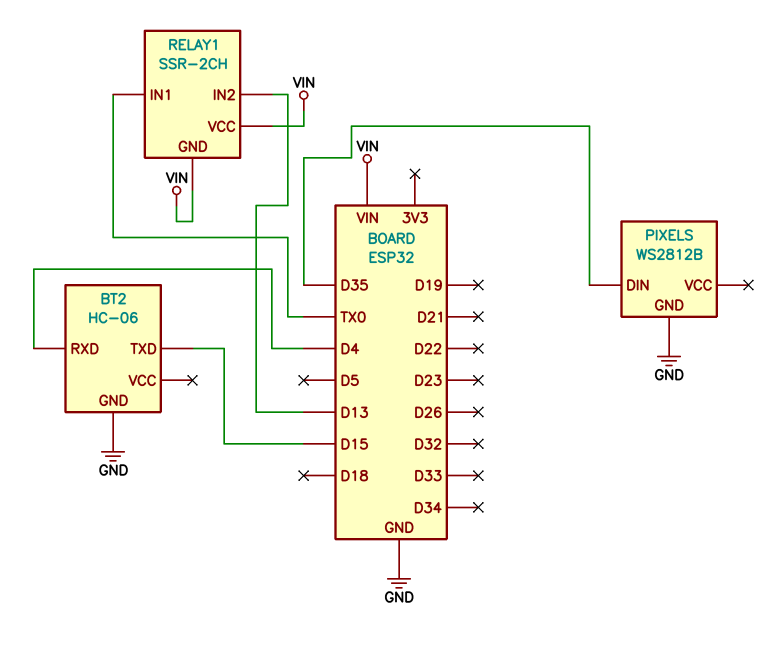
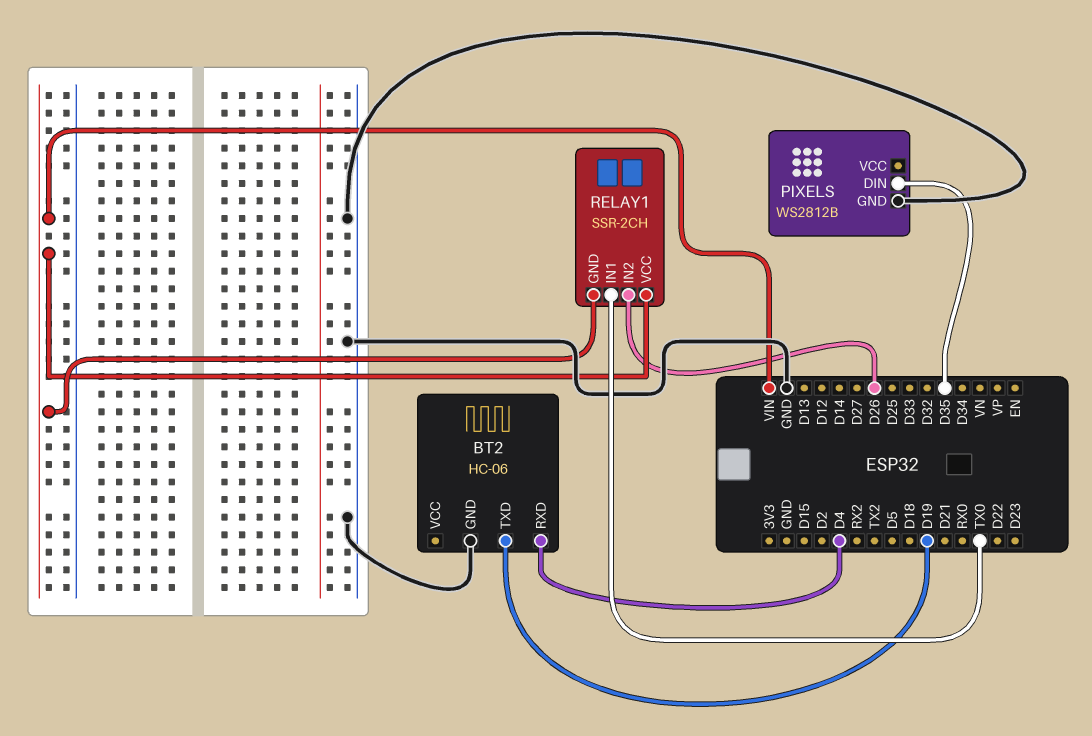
BT2 pin TXD: D15 -> D19
RELAY1 pin IN2: D13 -> D26

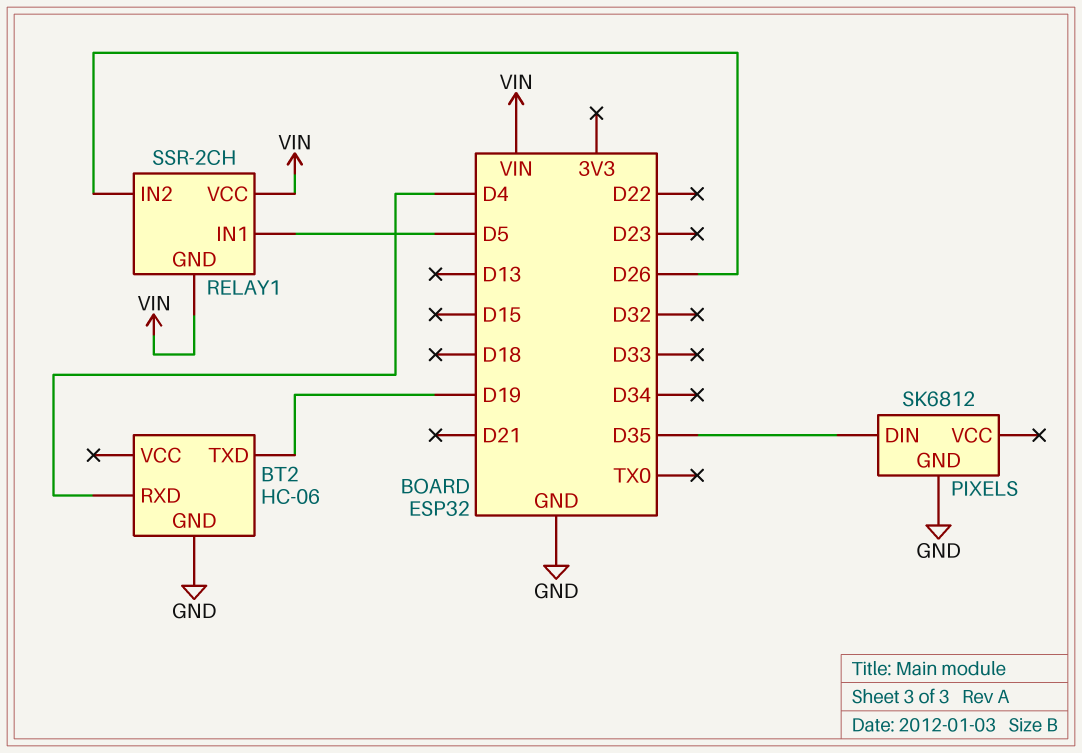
PIXELS: WS2812B -> SK6812
RELAY1 pin IN1: TX0 -> D5

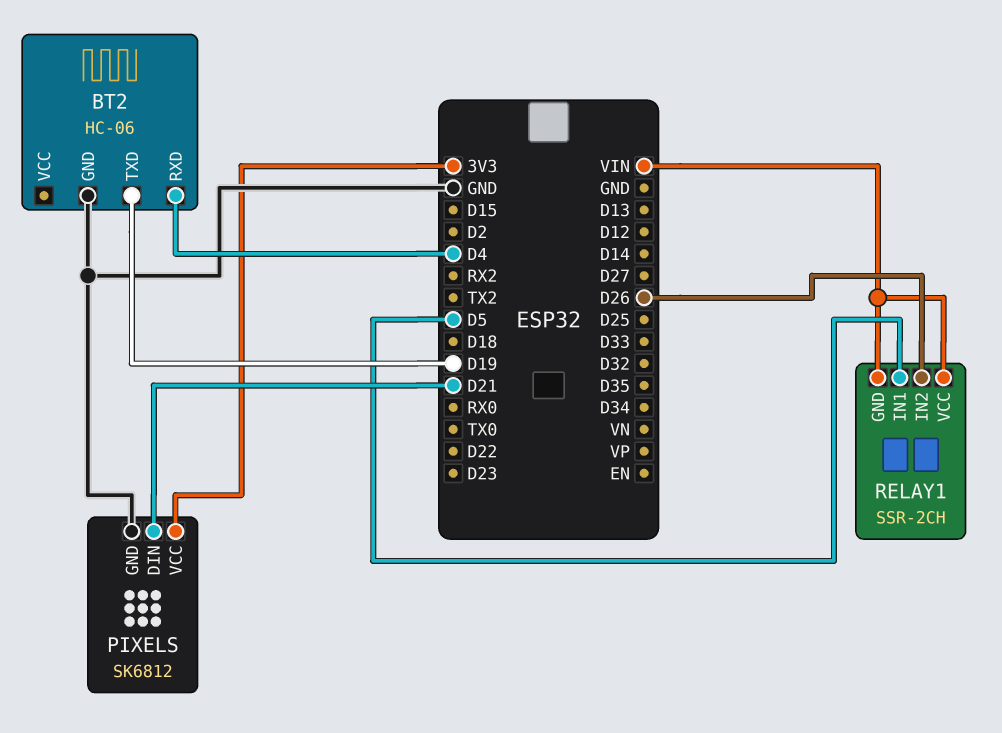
PIXELS pin DIN: D35 -> D21
PIXELS pin VCC: none -> 3V3

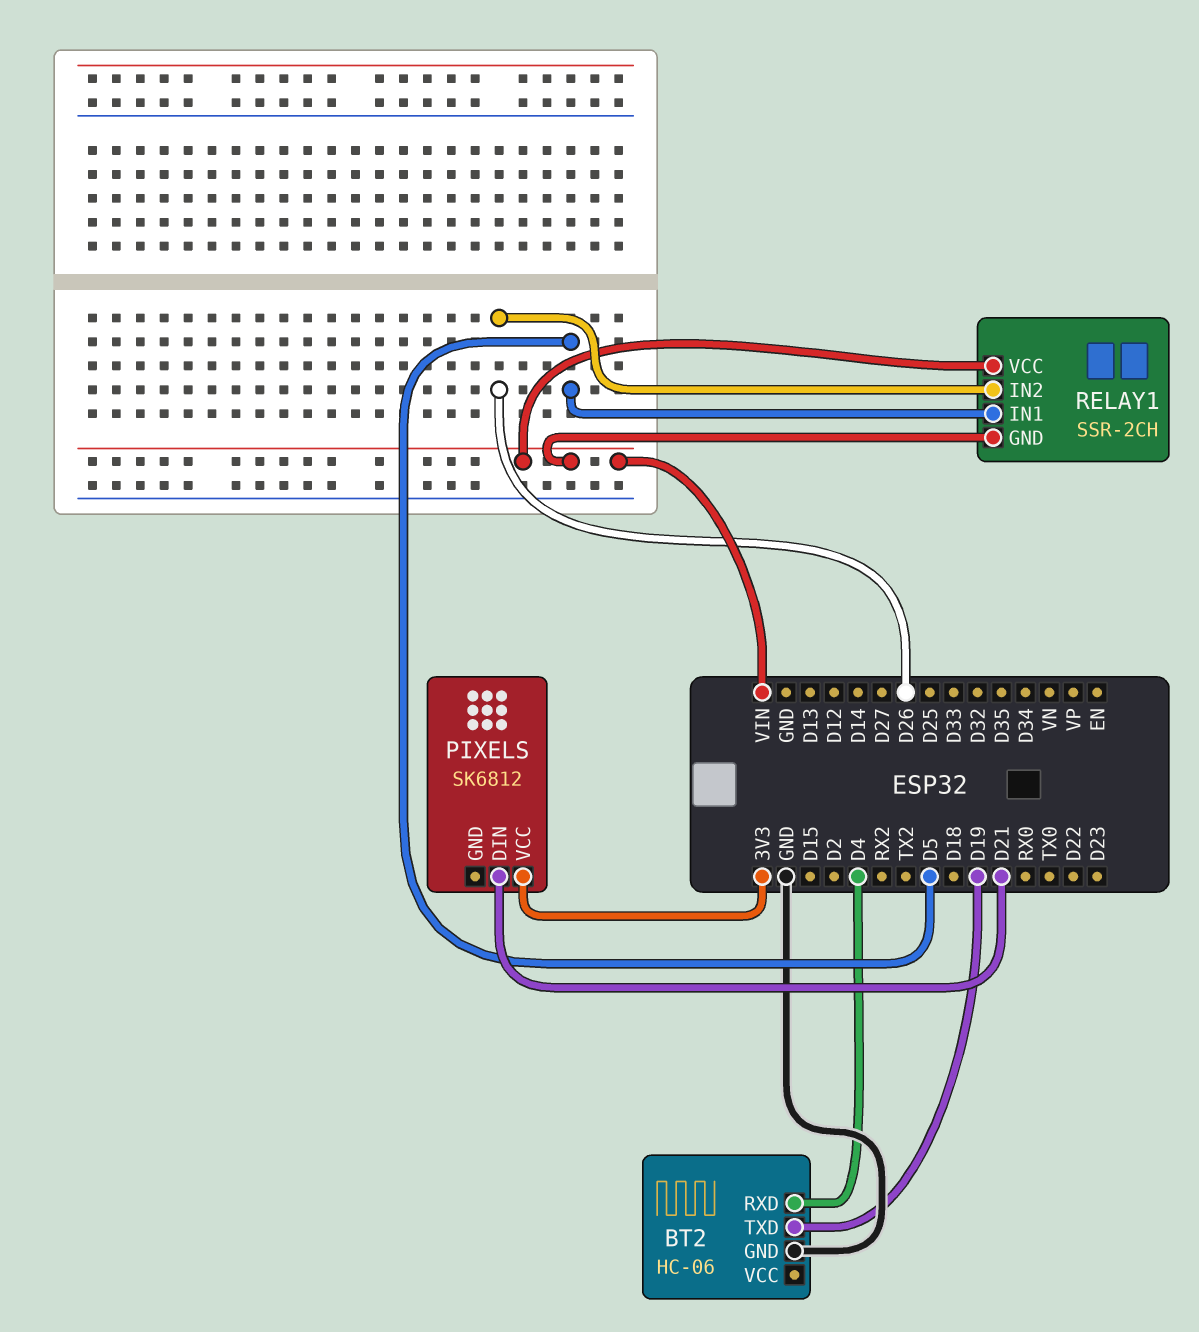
PIXELS pin GND: GND -> none

